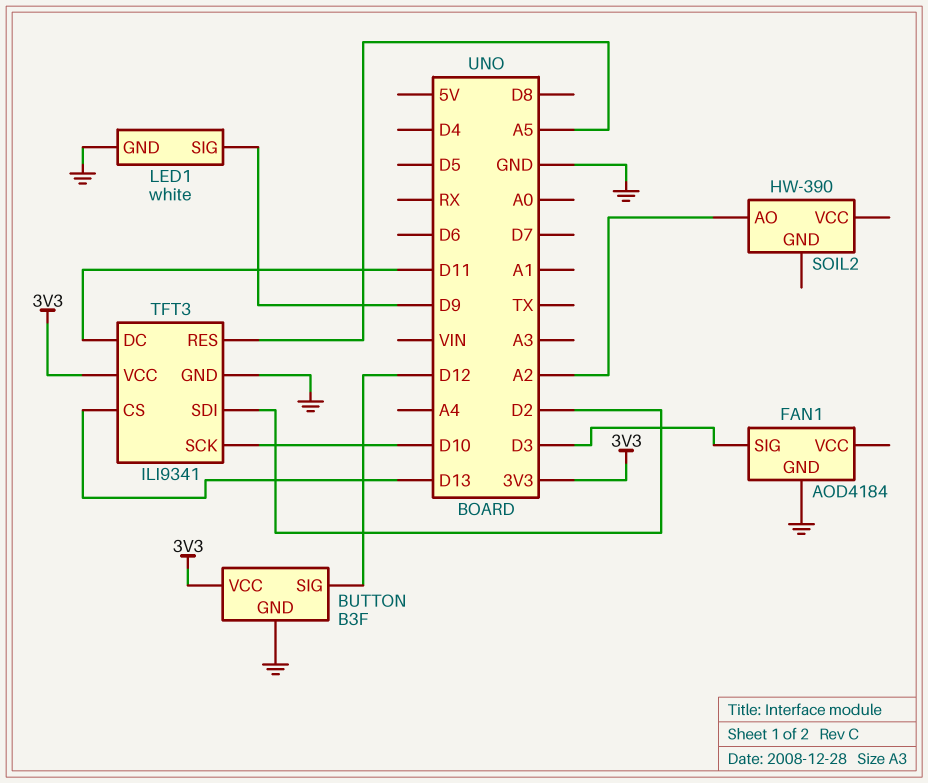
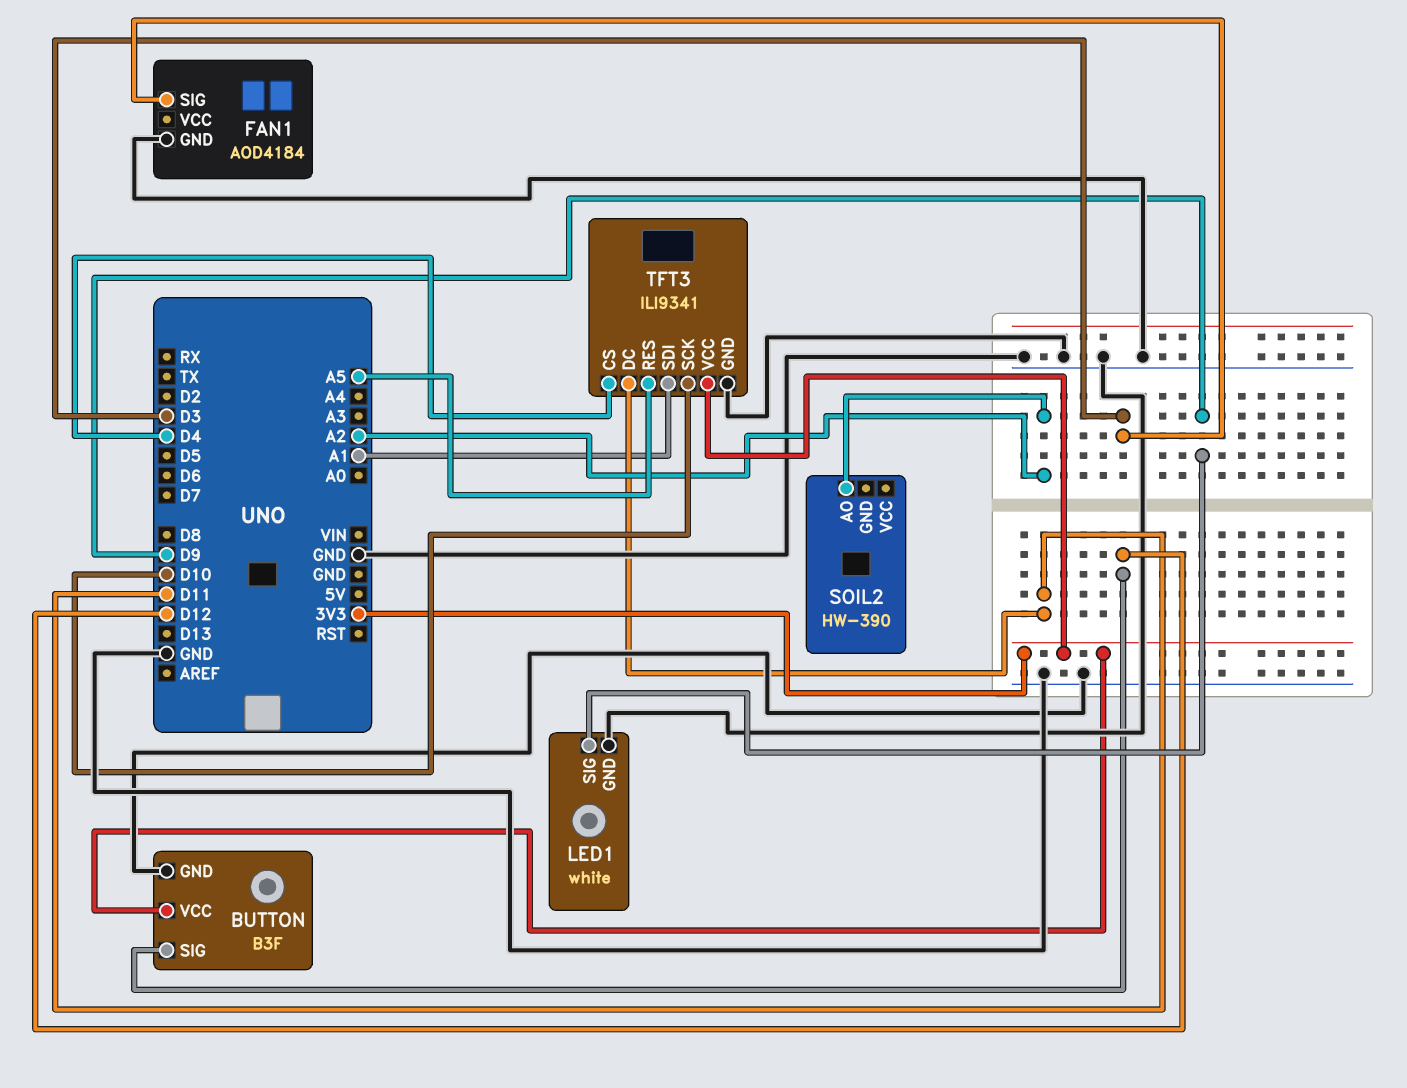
TFT3 pin CS: D13 -> D4
TFT3 pin SDI: D2 -> A1

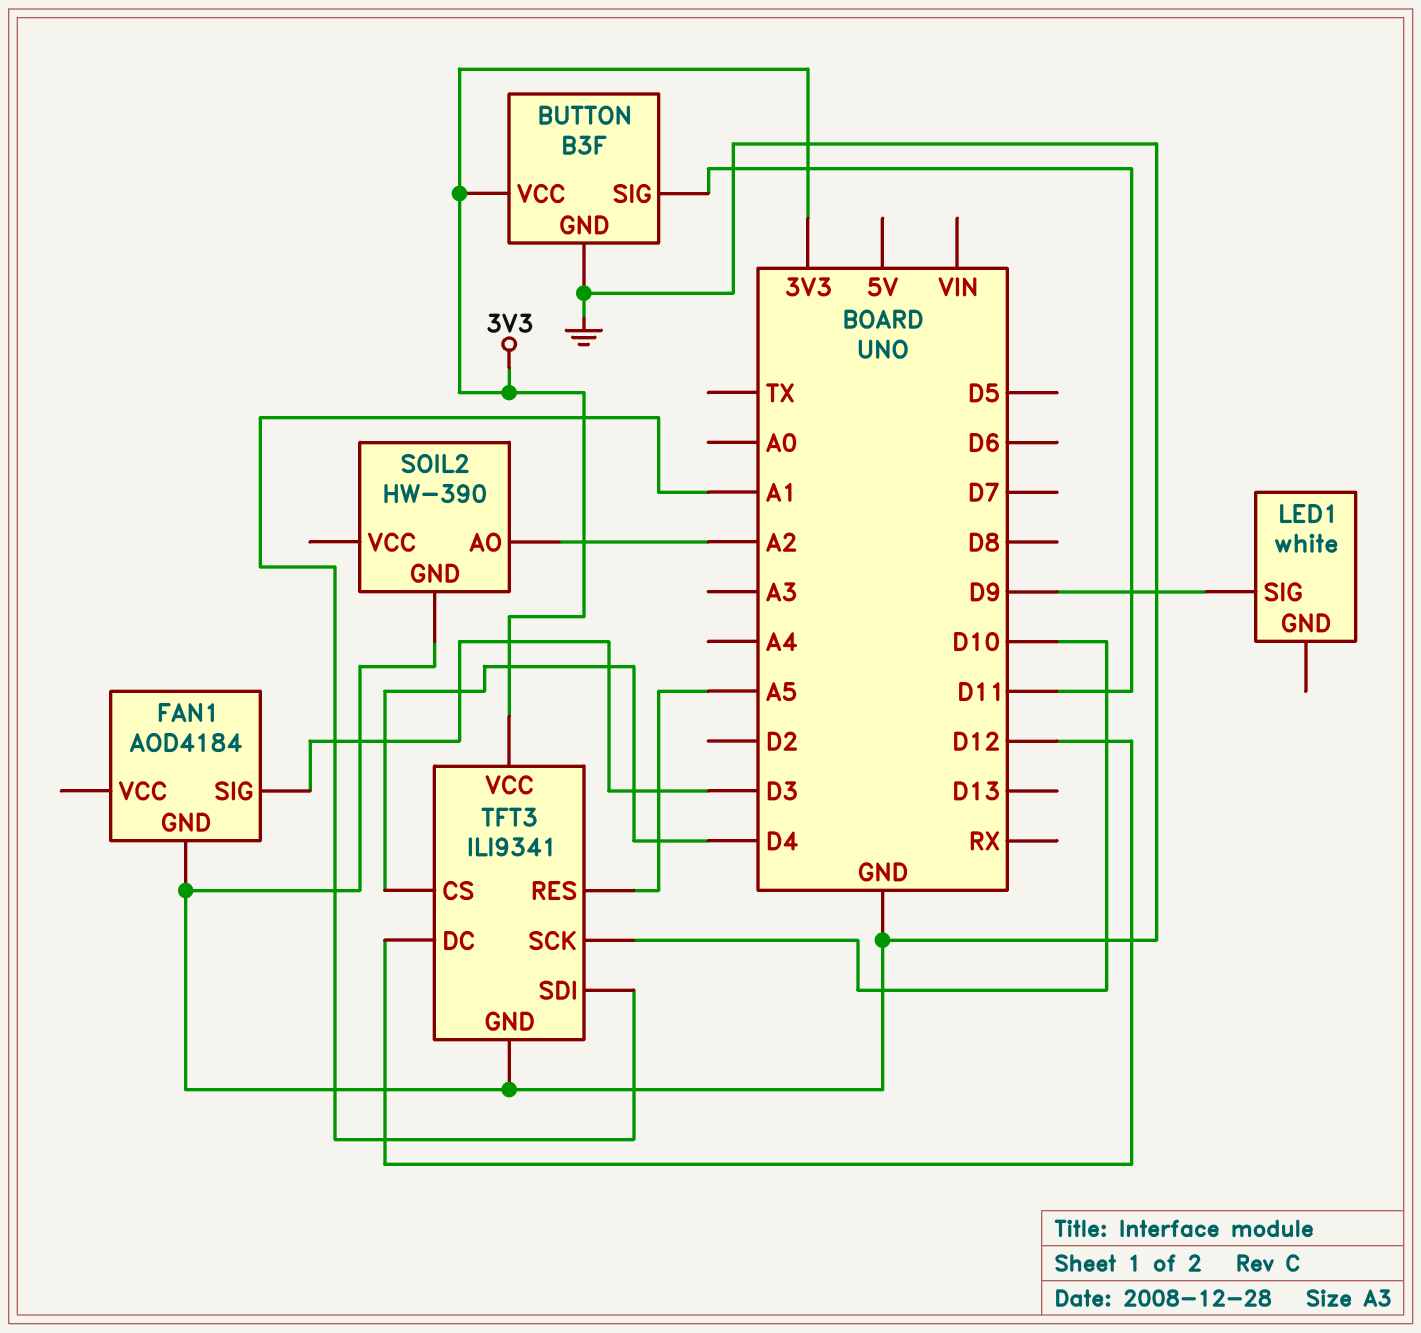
BUTTON pin SIG: D12 -> D11
LED1 pin GND: GND -> none
SOIL2 pin GND: none -> GND
TFT3 pin DC: D11 -> D12

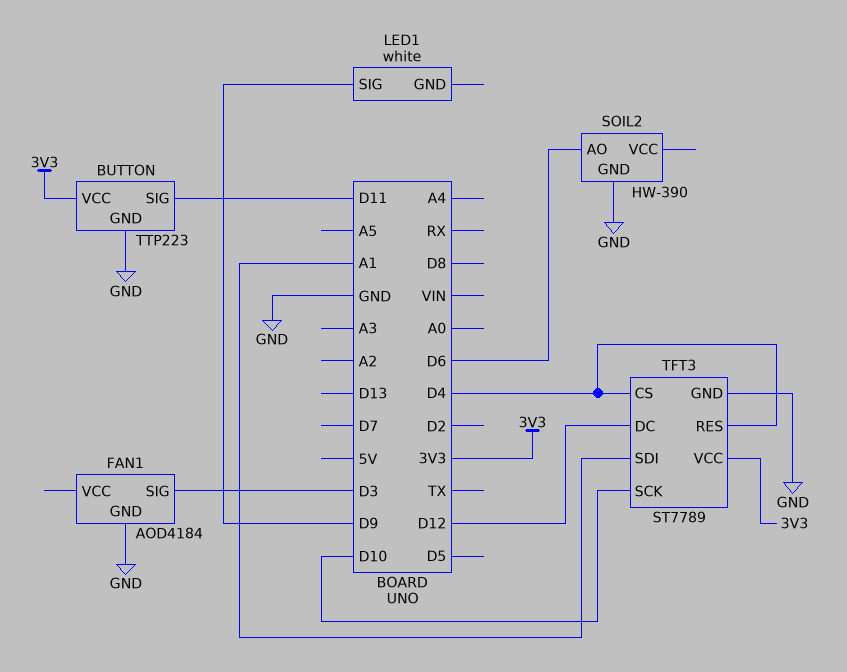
BUTTON: B3F -> TTP223
SOIL2 pin AO: A2 -> D6
TFT3: ILI9341 -> ST7789
TFT3 pin RES: A5 -> D4

